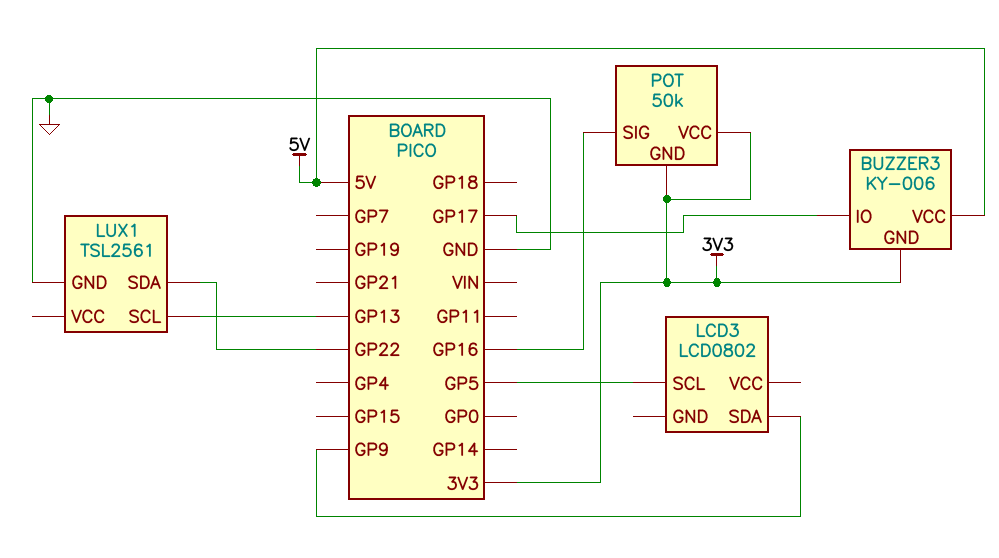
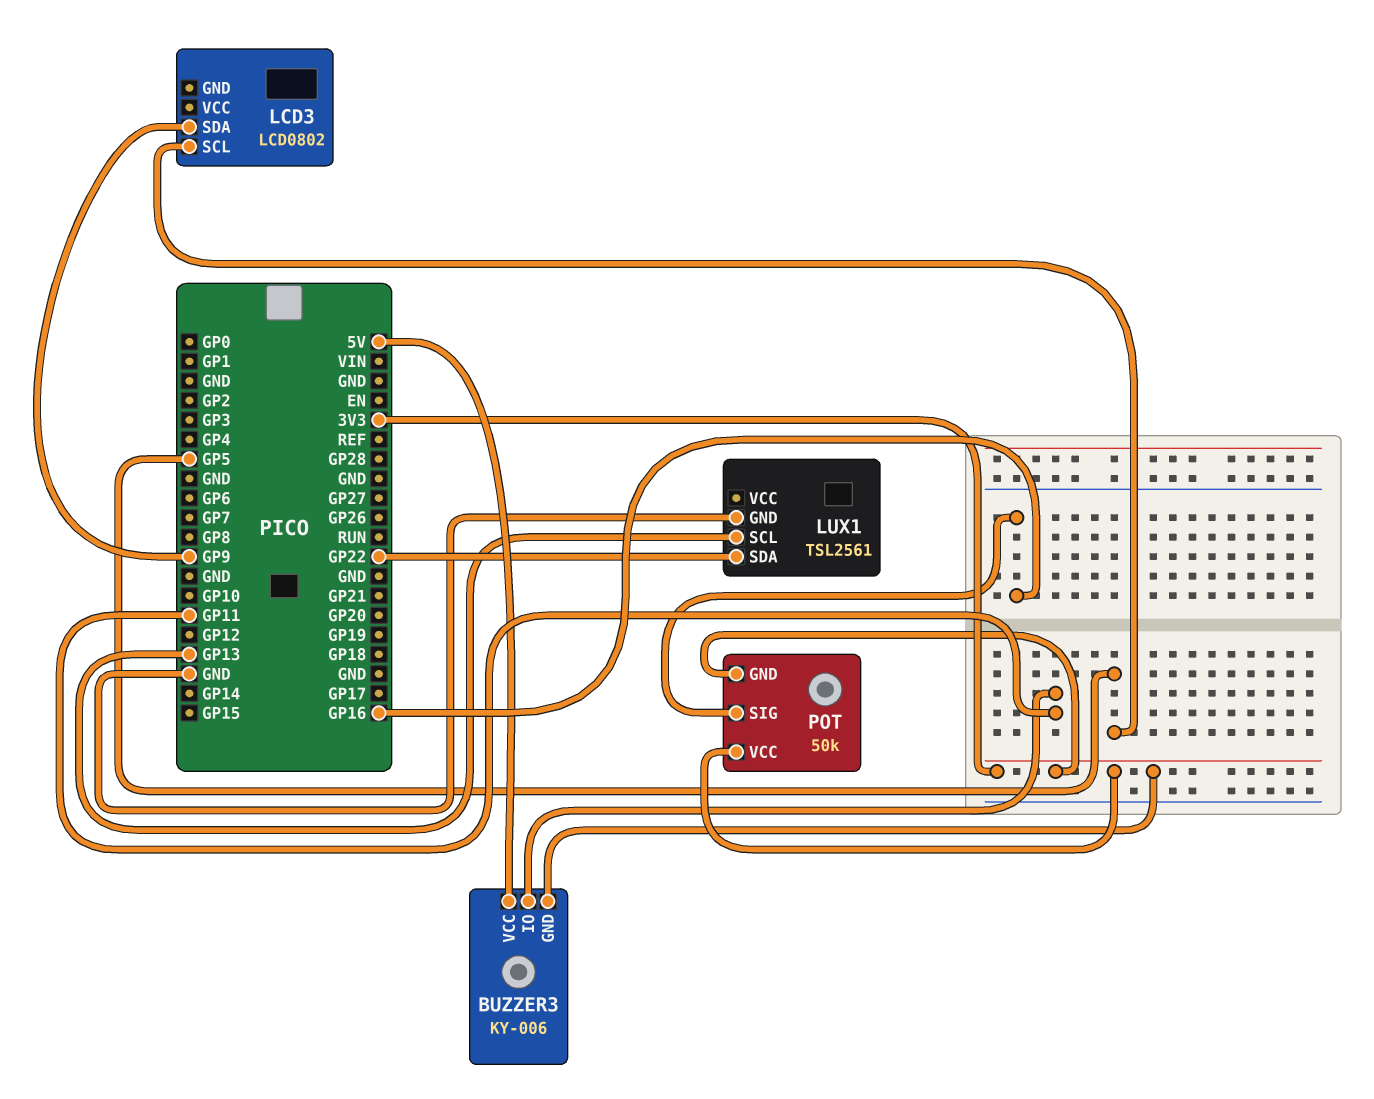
BUZZER3 pin IO: GP17 -> GP11

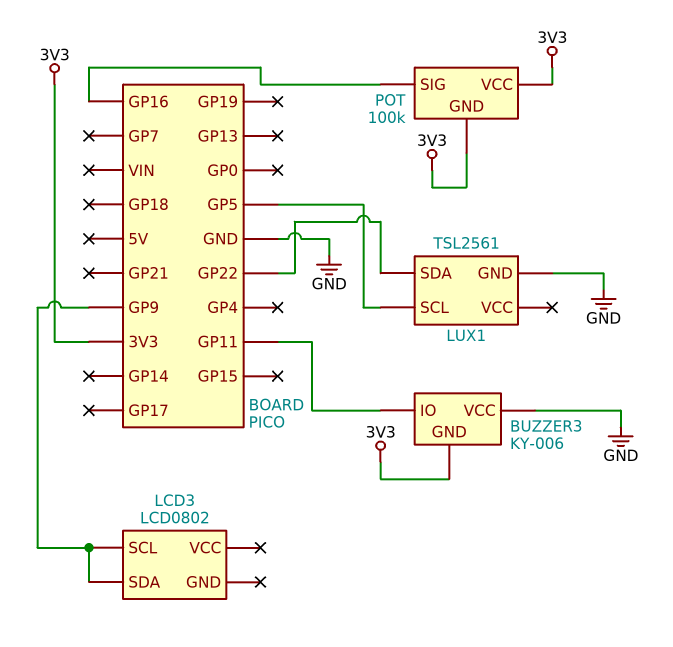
BUZZER3 pin VCC: 5V -> GND
LCD3 pin SCL: GP5 -> GP9
LUX1 pin SCL: GP13 -> GP5
POT: 50k -> 100k

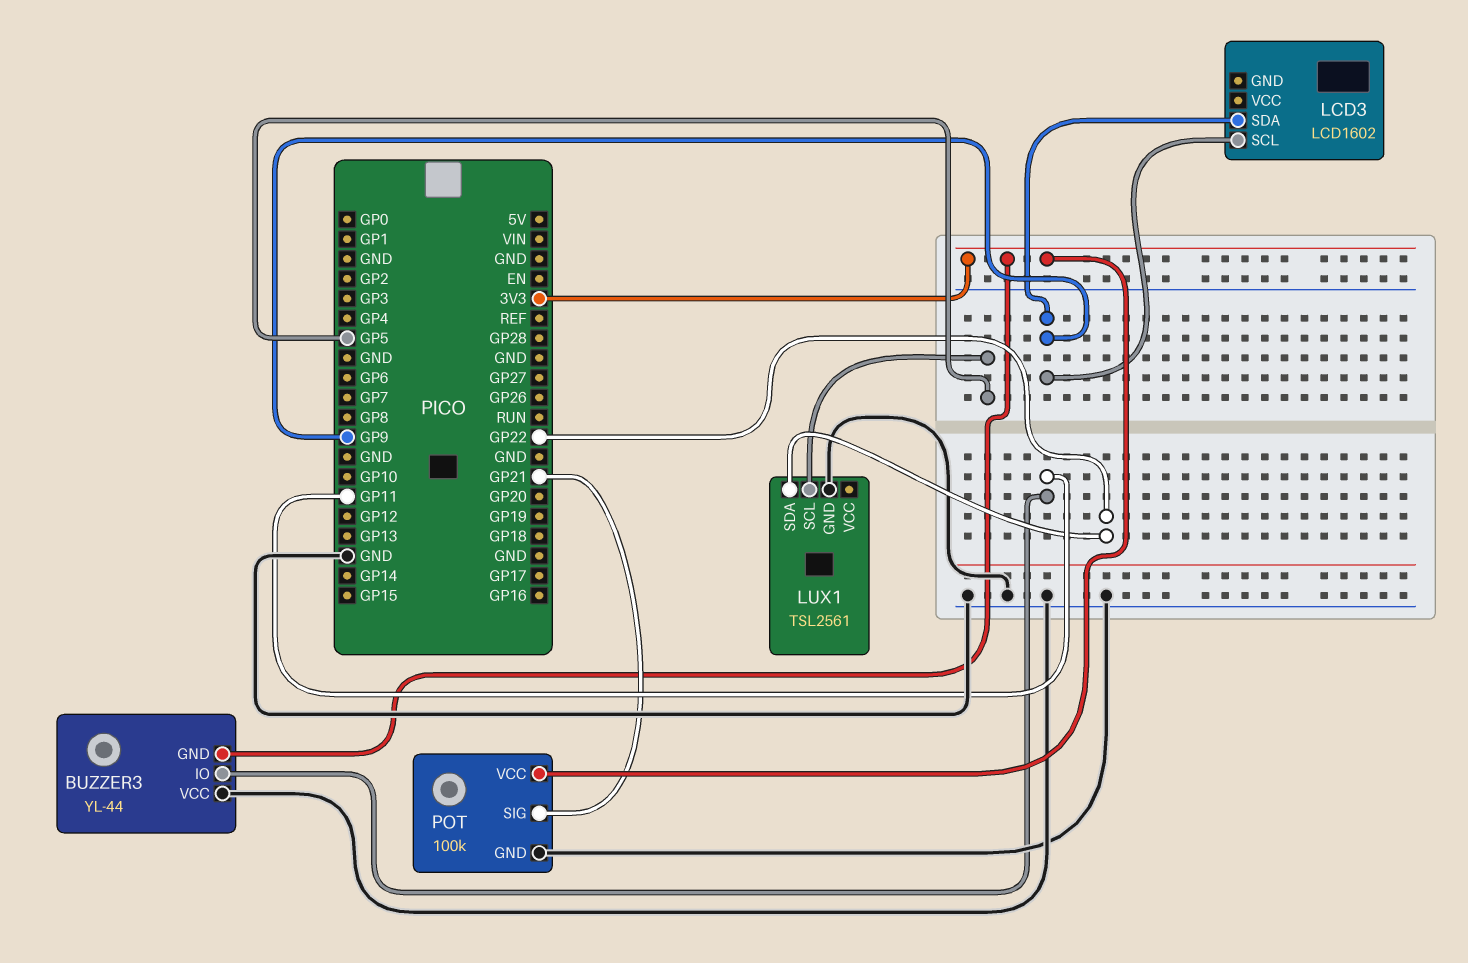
BUZZER3: KY-006 -> YL-44
LCD3: LCD0802 -> LCD1602
POT pin GND: 3V3 -> GND
POT pin SIG: GP16 -> GP21

